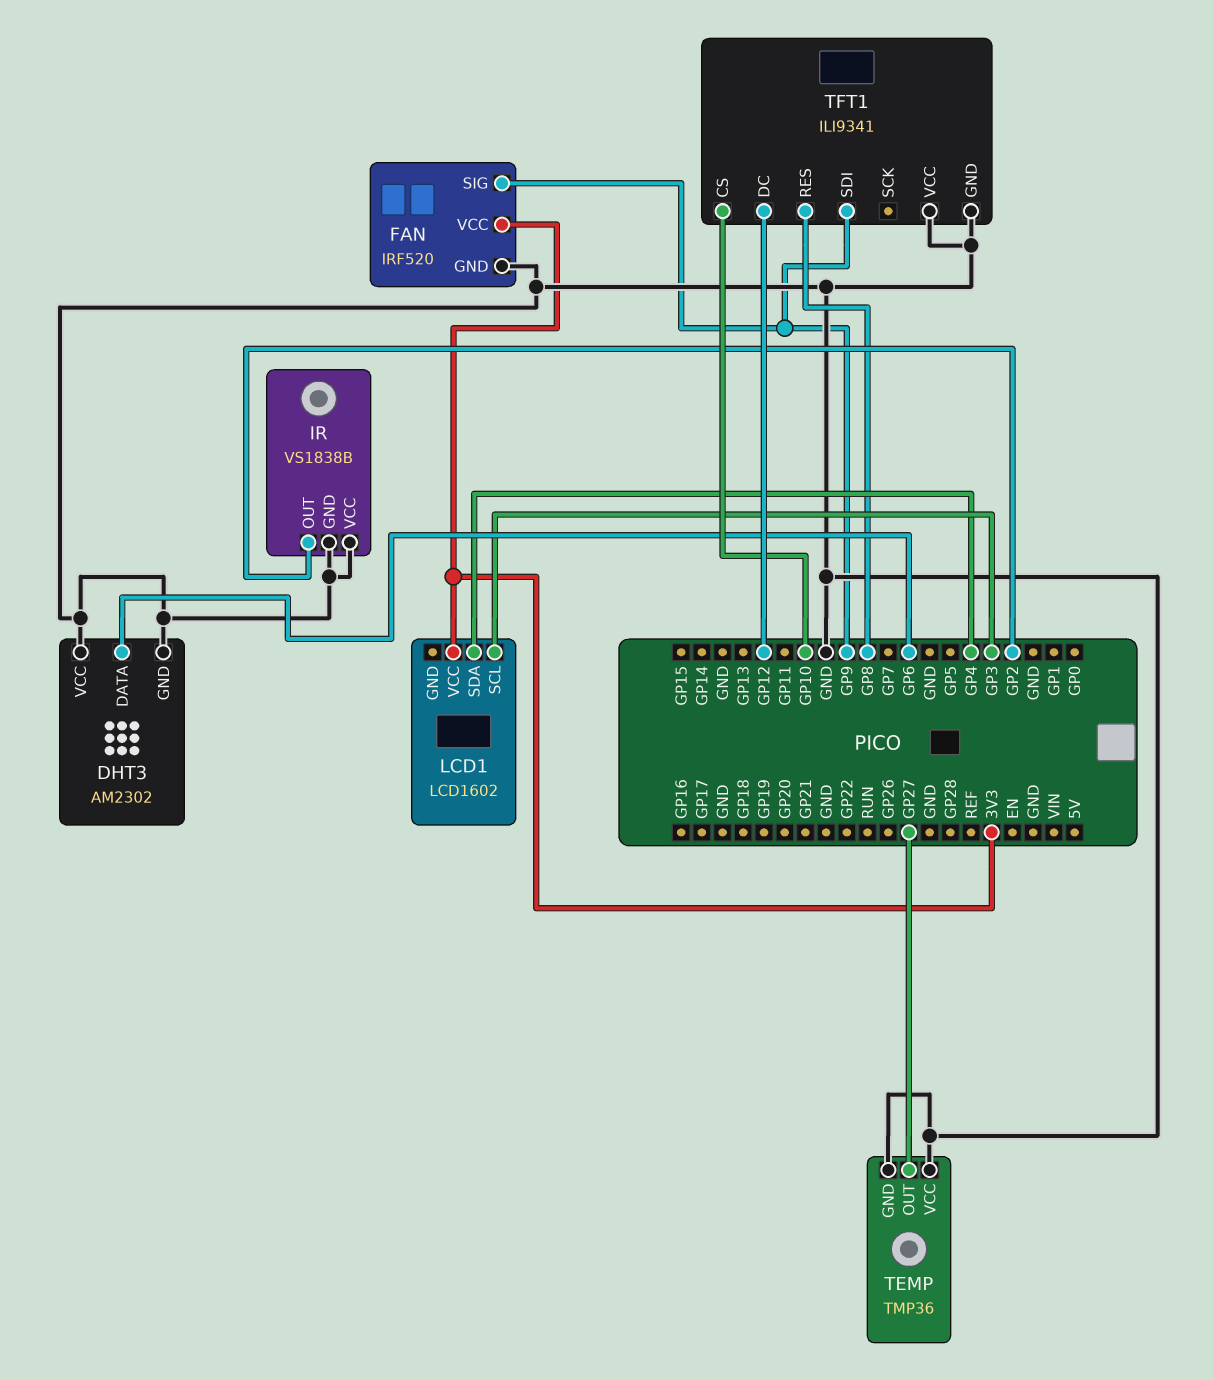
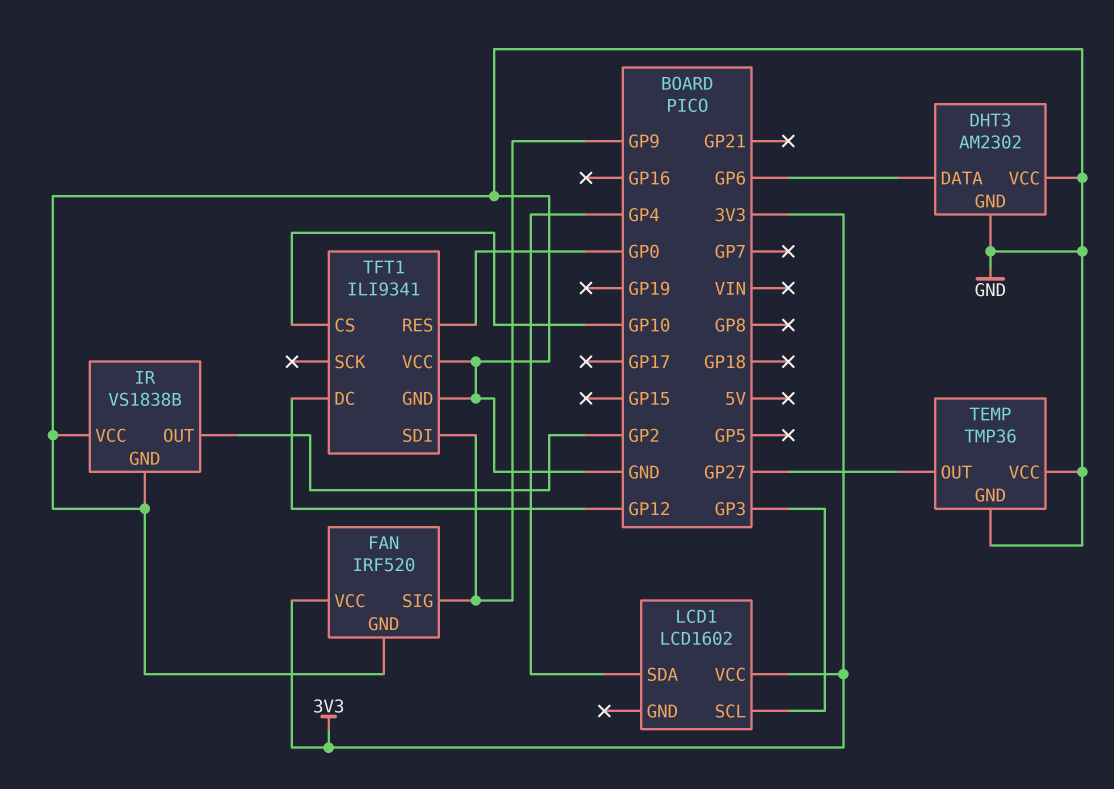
TFT1 pin RES: GP8 -> GP0

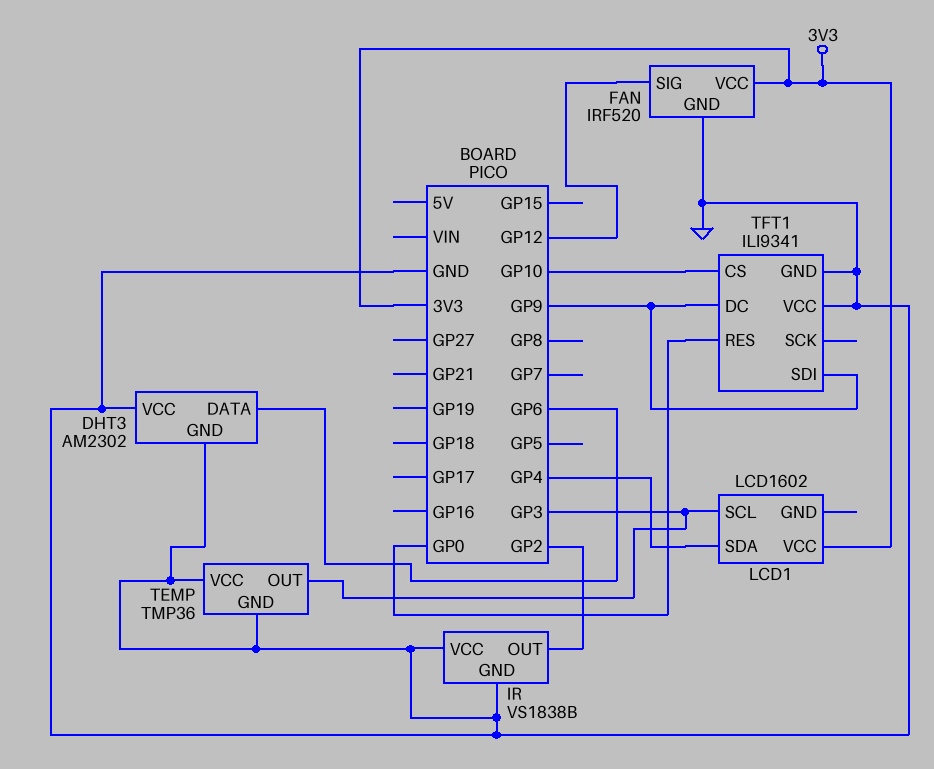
FAN pin SIG: GP9 -> GP12
TEMP pin OUT: GP27 -> GP3
TFT1 pin DC: GP12 -> GP9

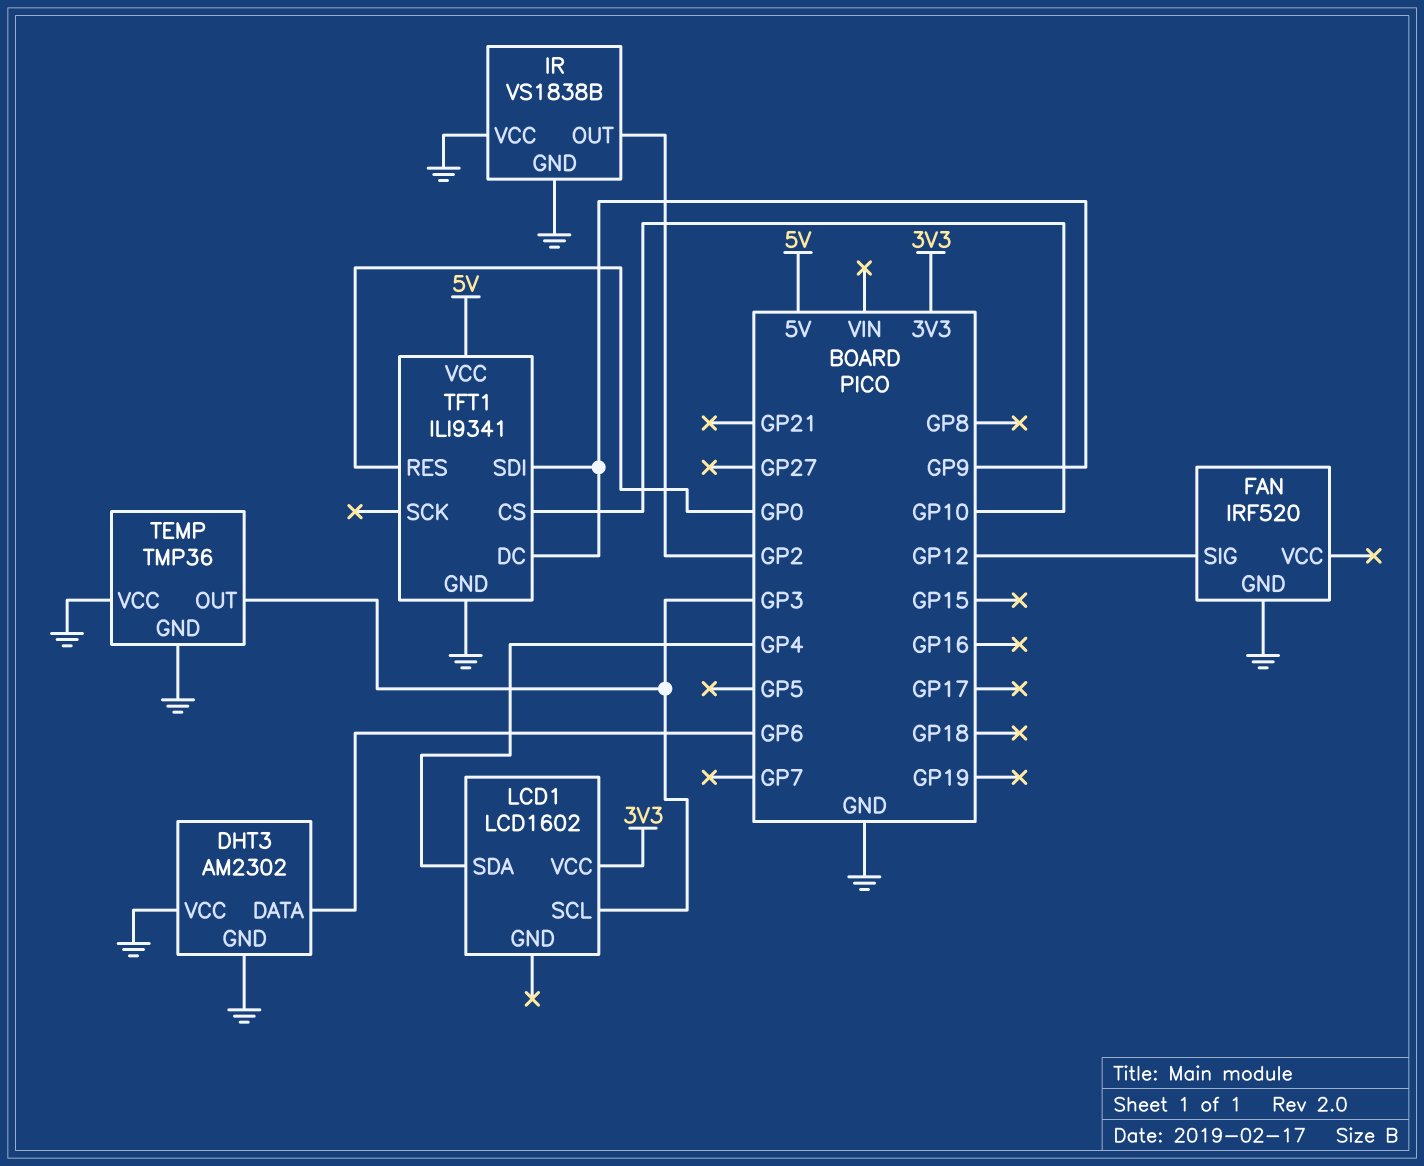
FAN pin VCC: 3V3 -> none
TFT1 pin VCC: GND -> 5V

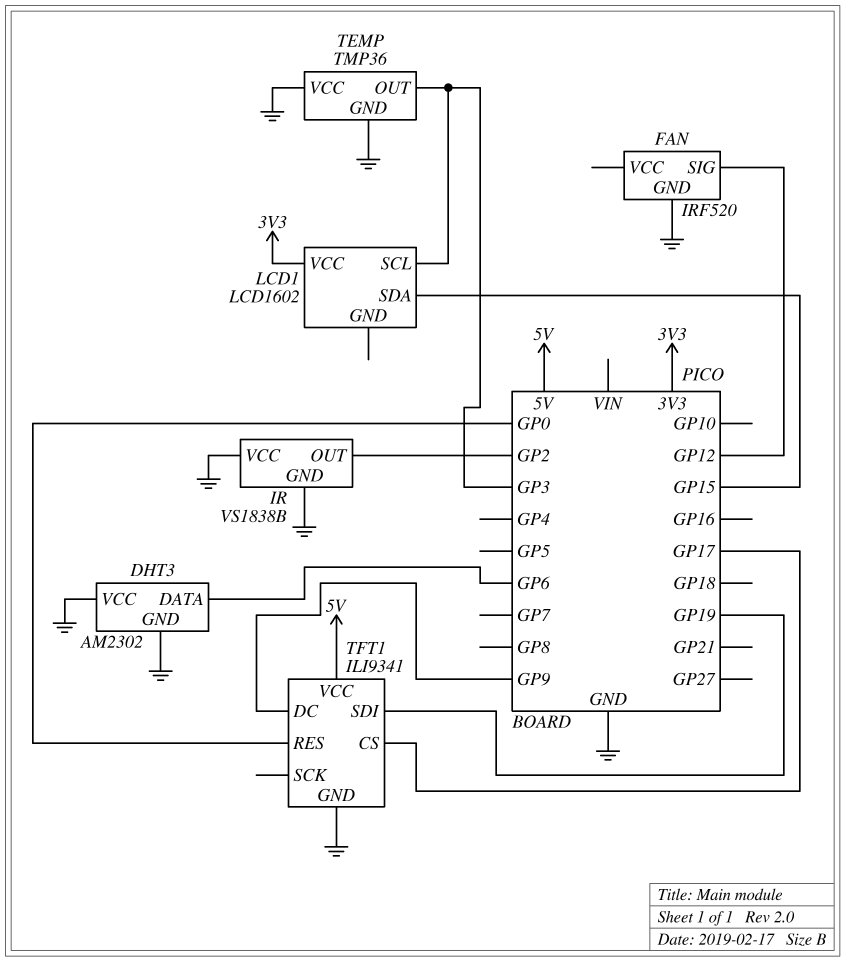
LCD1 pin SDA: GP4 -> GP15
TFT1 pin CS: GP10 -> GP17
TFT1 pin SDI: GP9 -> GP19

